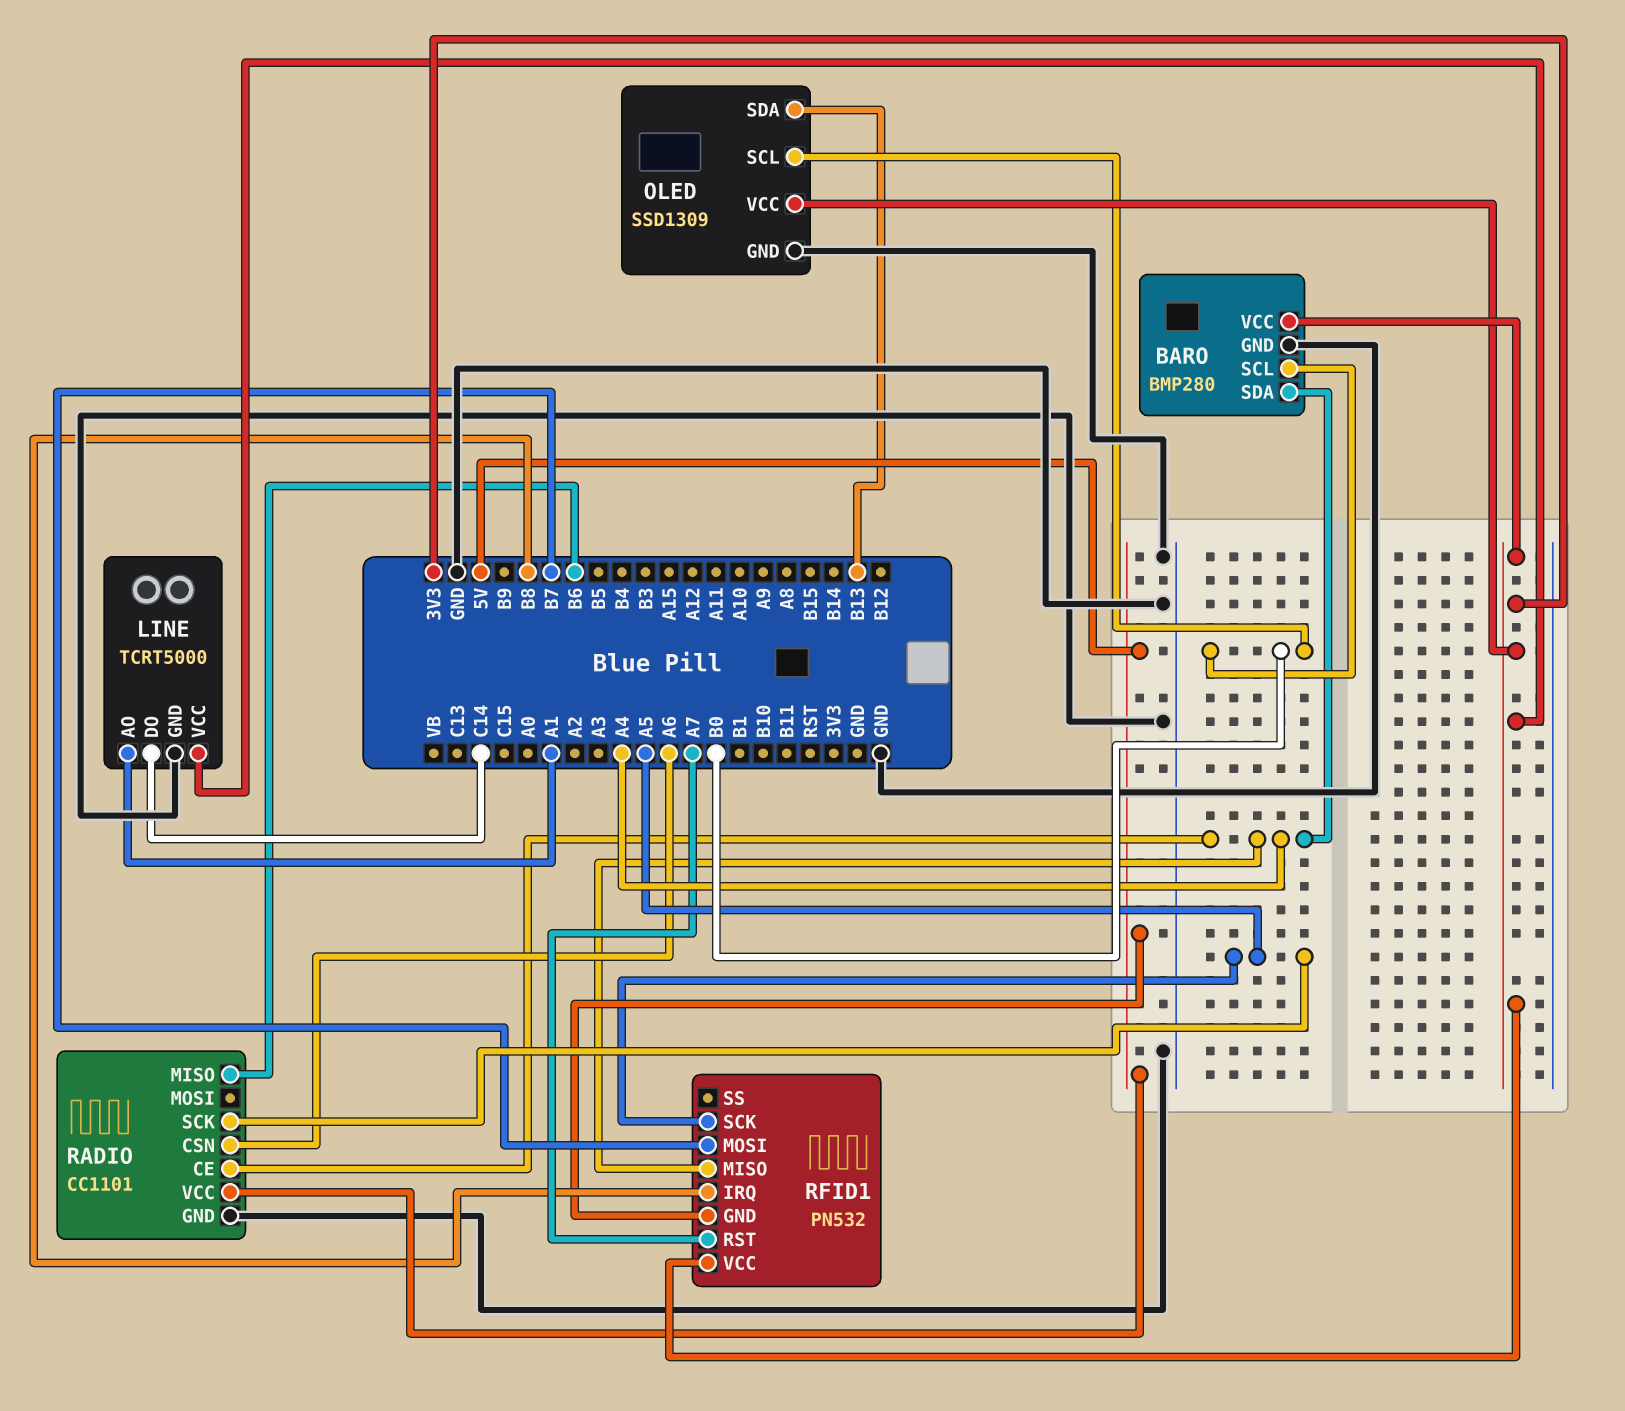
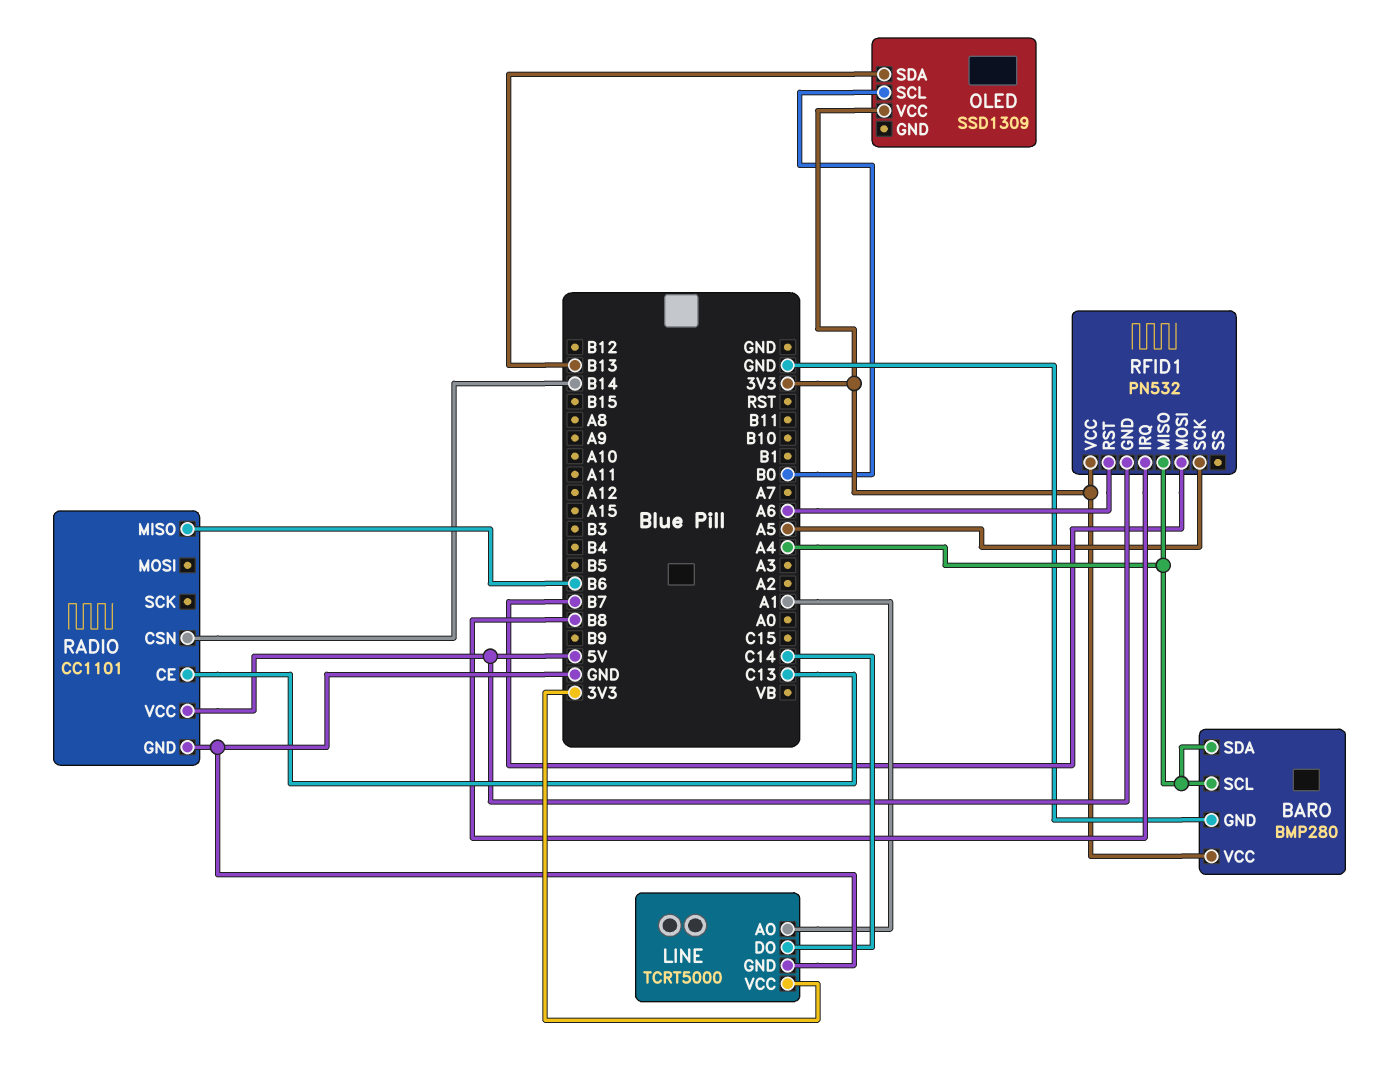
BARO pin SCL: B0 -> A4
OLED pin GND: GND -> none
RADIO pin CE: A4 -> C13
RADIO pin CSN: A6 -> B14
RADIO pin SCK: A5 -> none
RFID1 pin RST: A7 -> A6

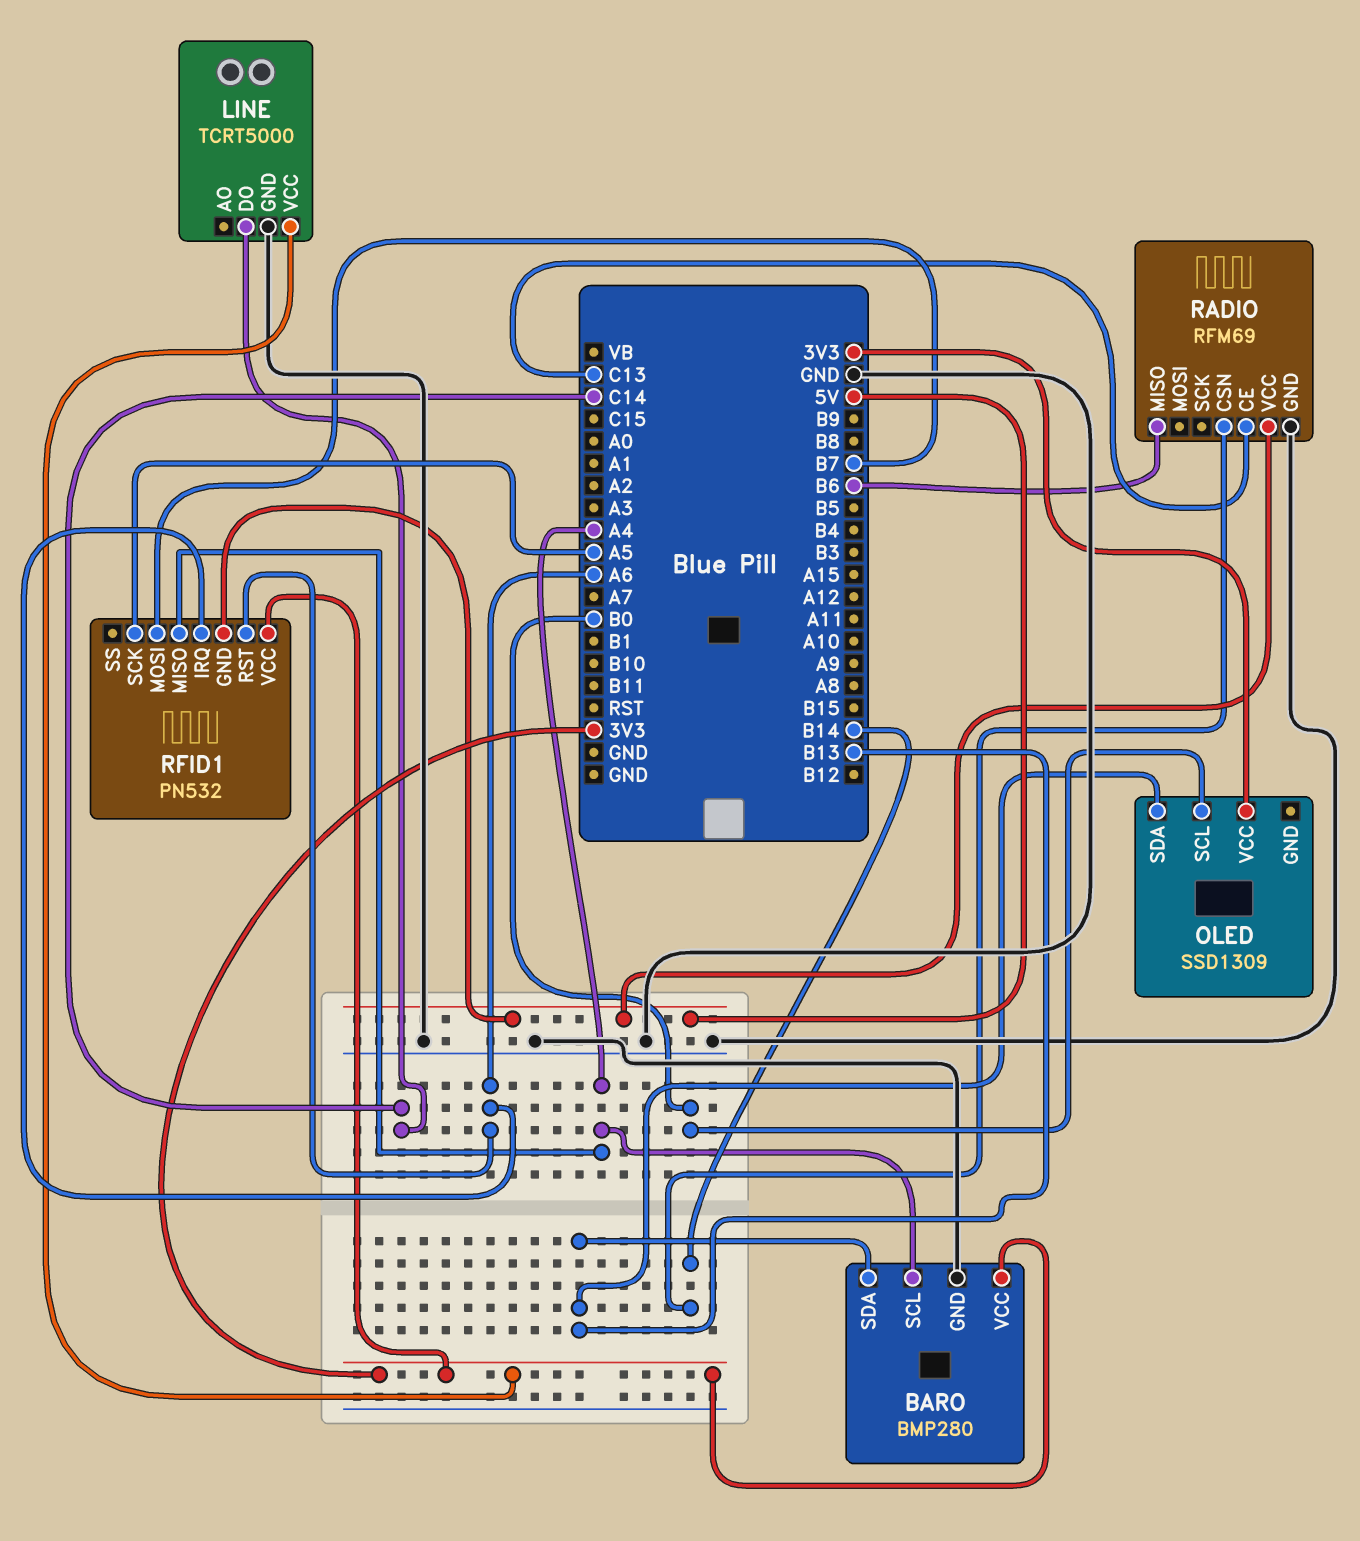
BARO pin SDA: A4 -> B13
LINE pin AO: A1 -> none
RADIO: CC1101 -> RFM69
RFID1 pin IRQ: B8 -> A6

